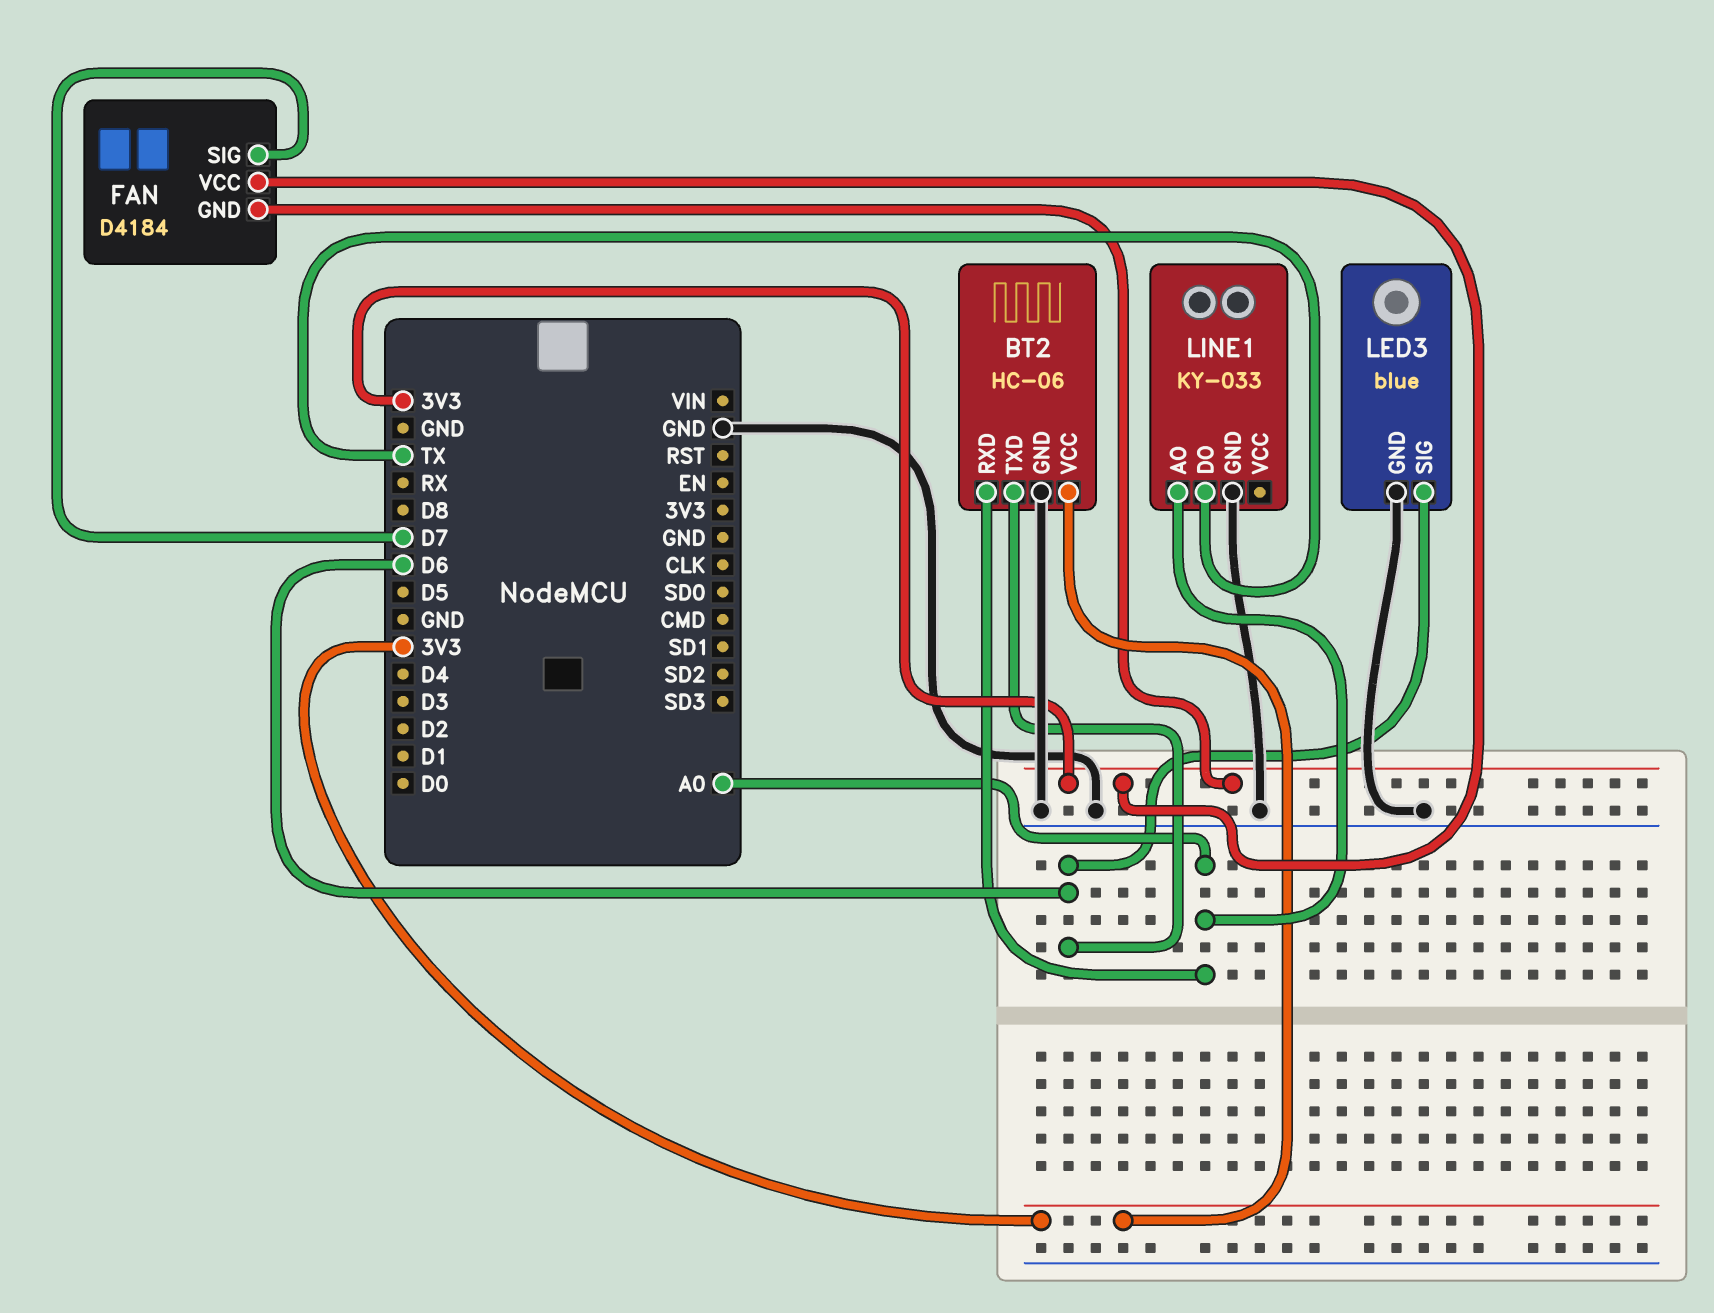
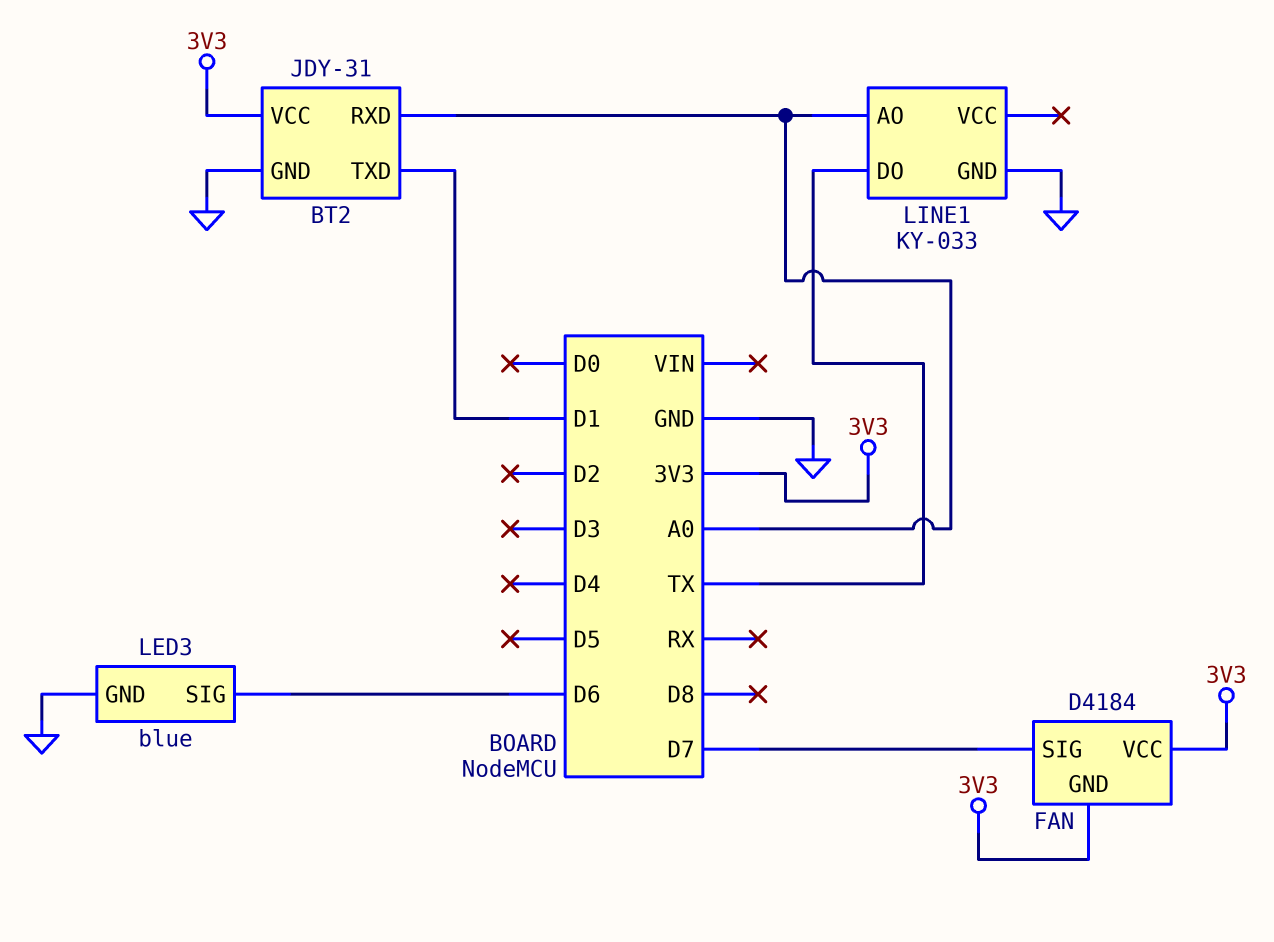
BT2: HC-06 -> JDY-31
BT2 pin TXD: D6 -> D1

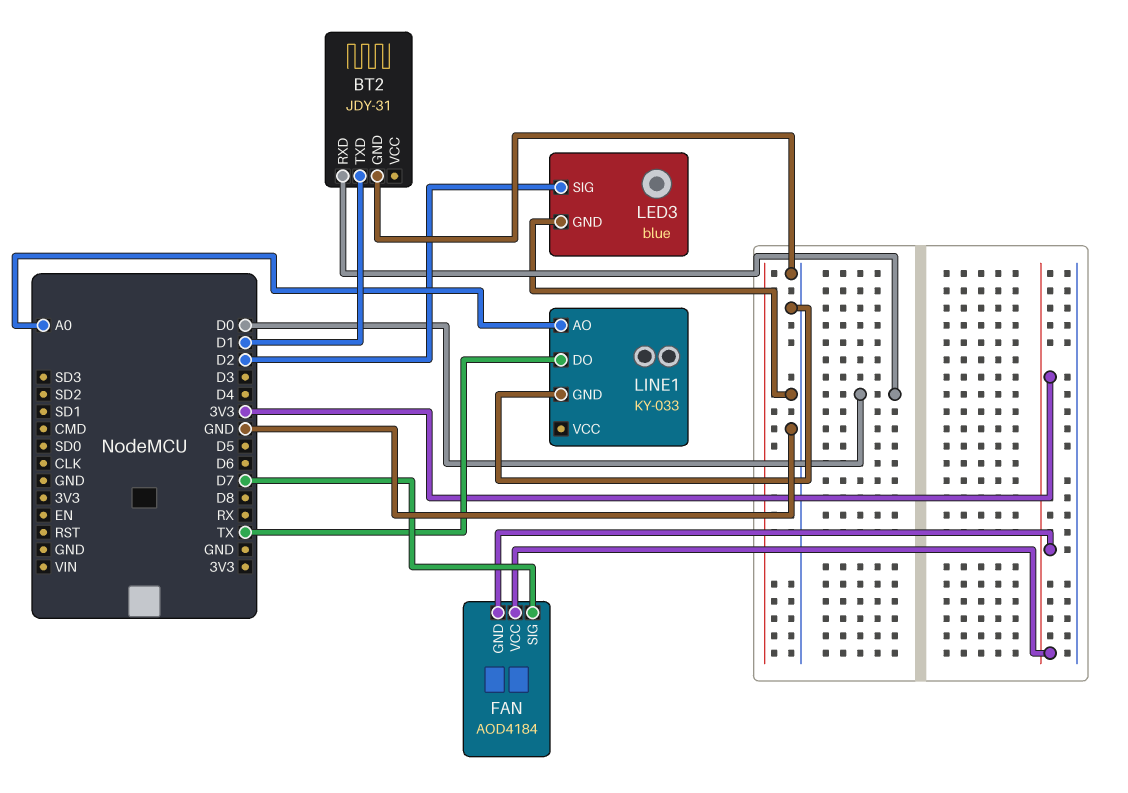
BT2 pin RXD: A0 -> D0
BT2 pin VCC: 3V3 -> none
FAN: D4184 -> AOD4184
LED3 pin SIG: D6 -> D2

